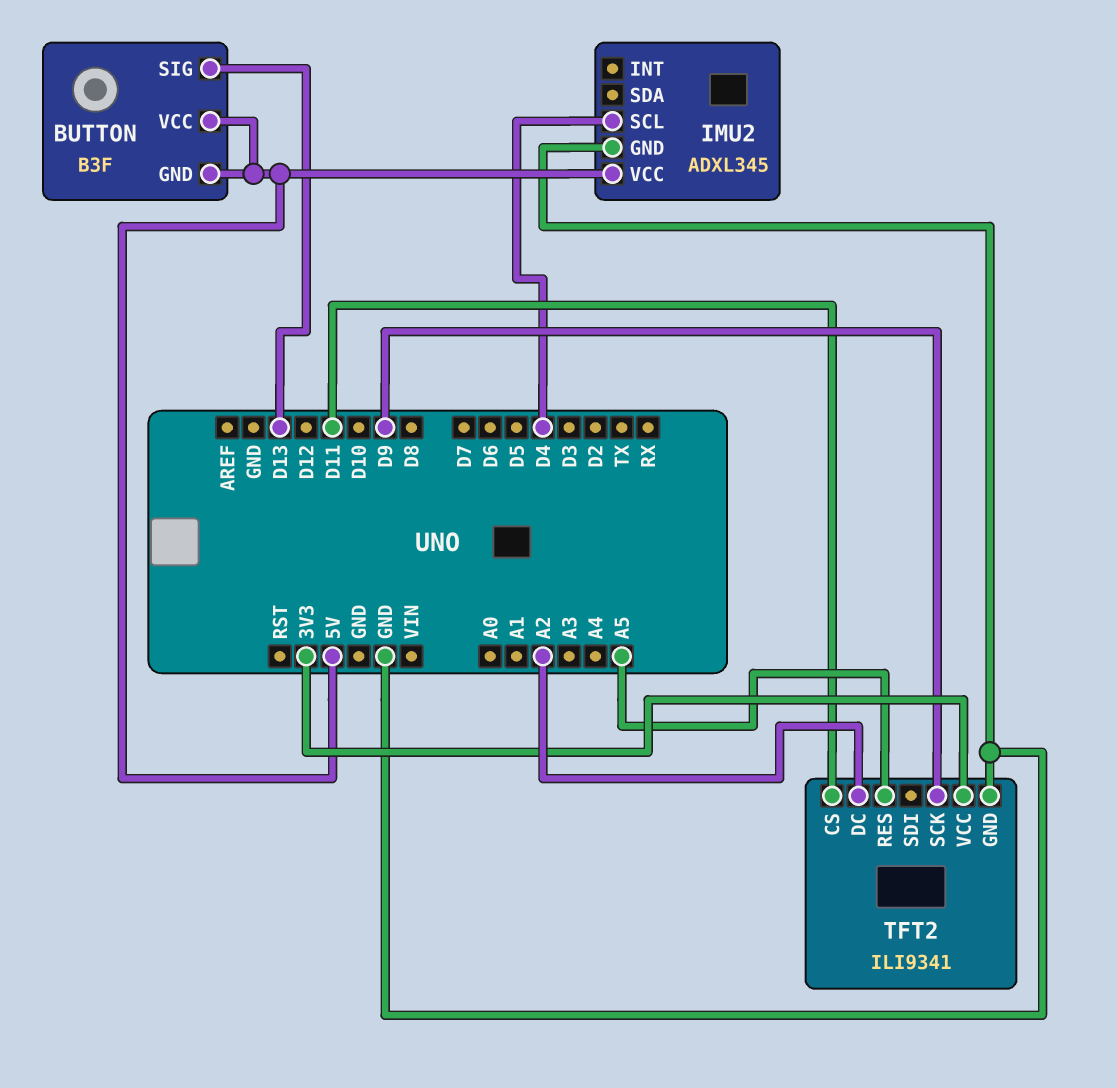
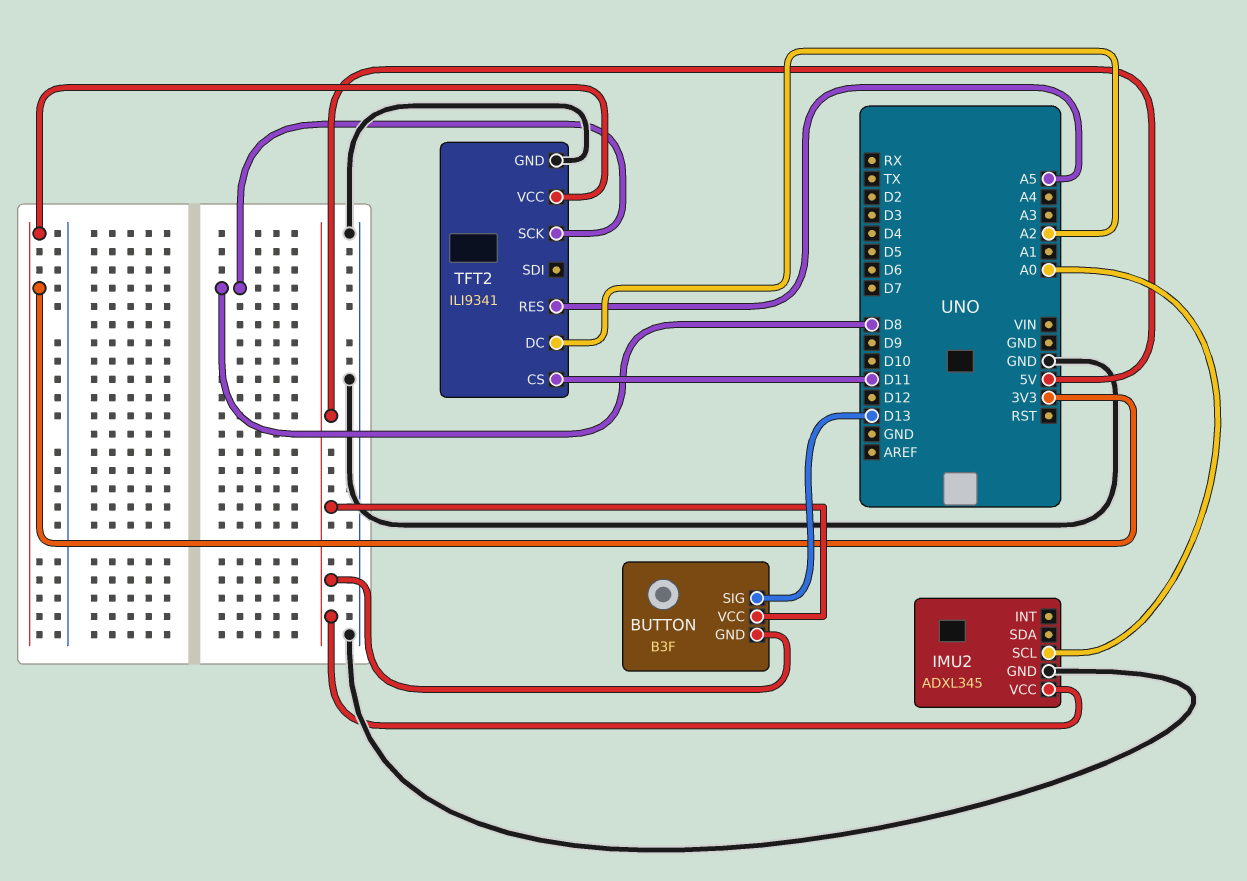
IMU2 pin SCL: D4 -> A0
TFT2 pin SCK: D9 -> D8

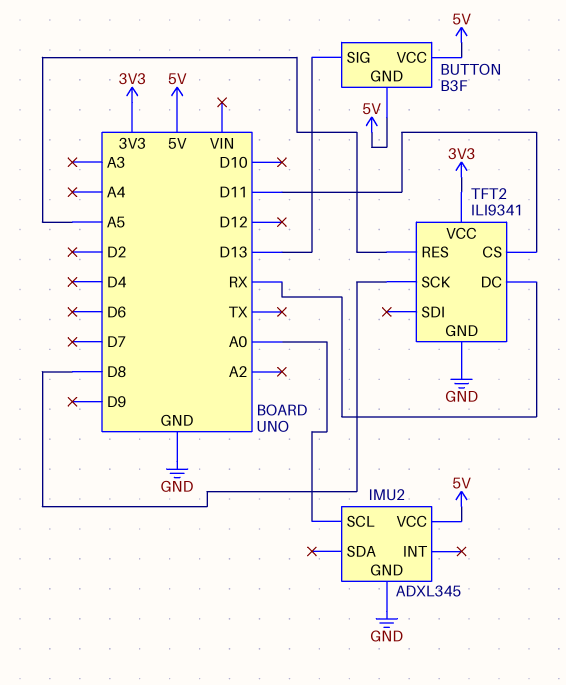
TFT2 pin DC: A2 -> RX

